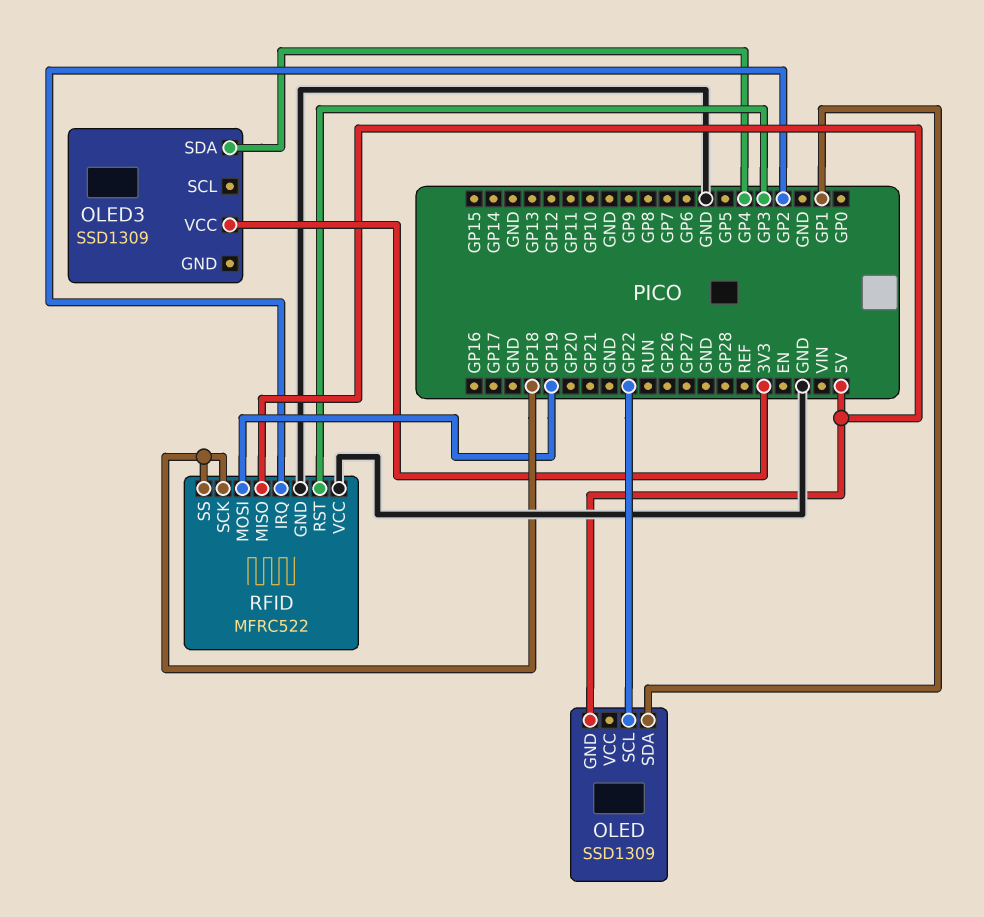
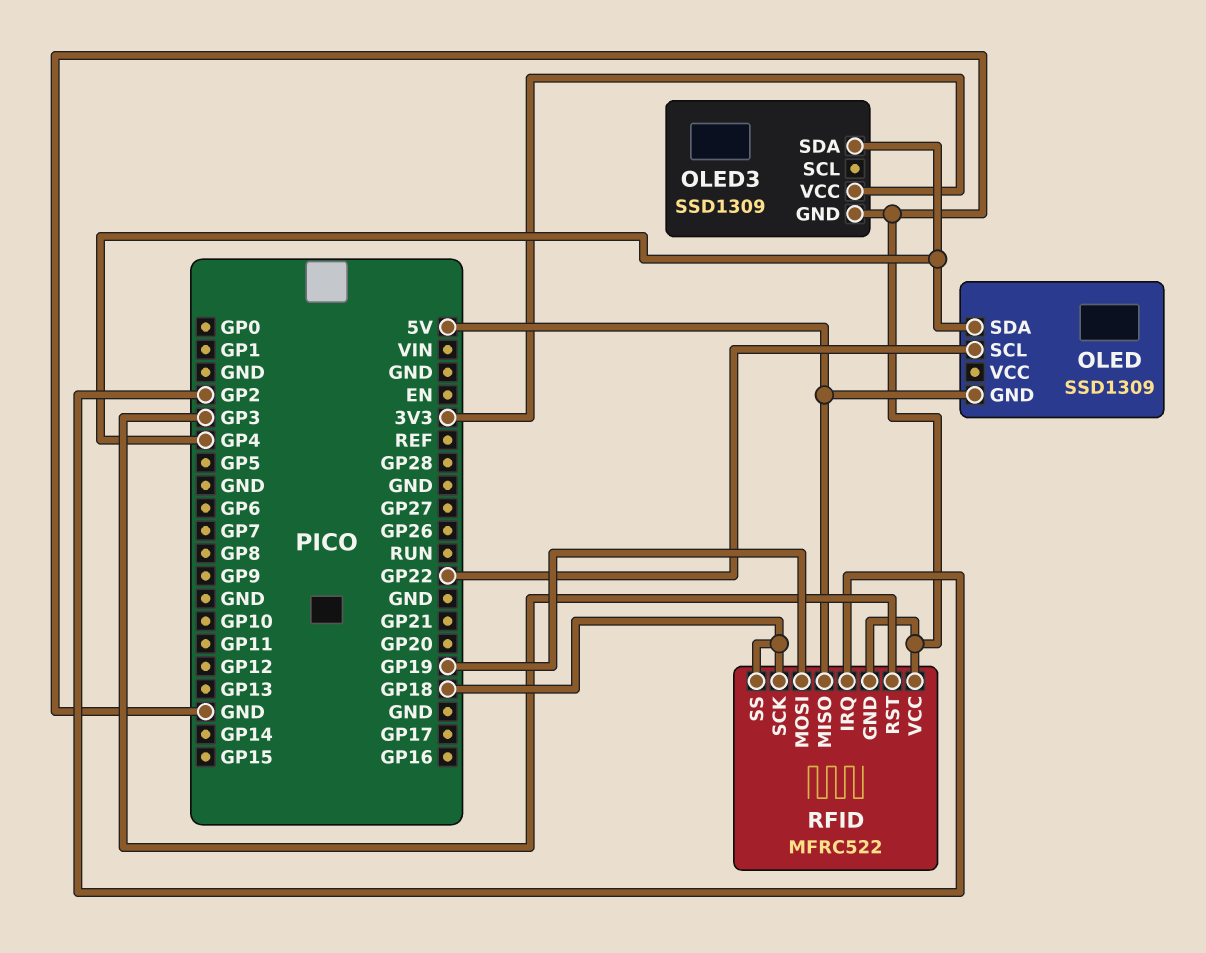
OLED pin SDA: GP1 -> GP4
OLED3 pin GND: none -> GND

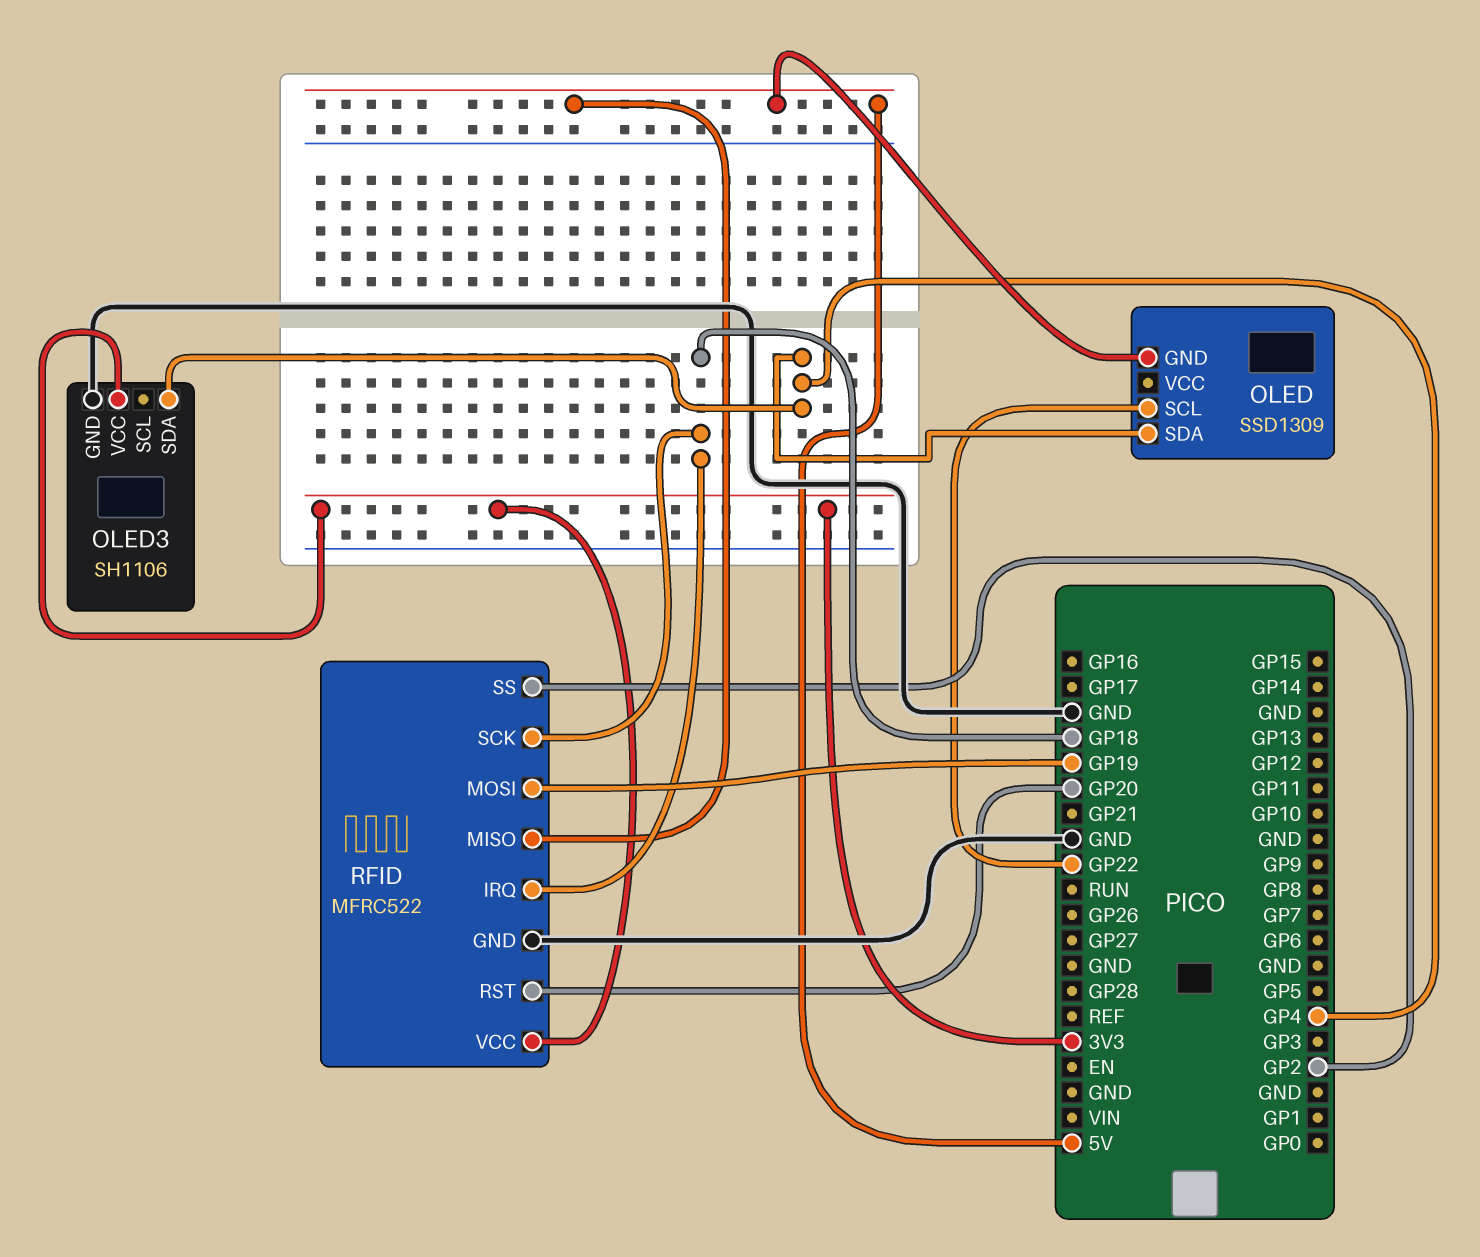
OLED3: SSD1309 -> SH1106
RFID pin IRQ: GP2 -> GP18
RFID pin RST: GP3 -> GP20
RFID pin SS: GP18 -> GP2
RFID pin VCC: GND -> 3V3

